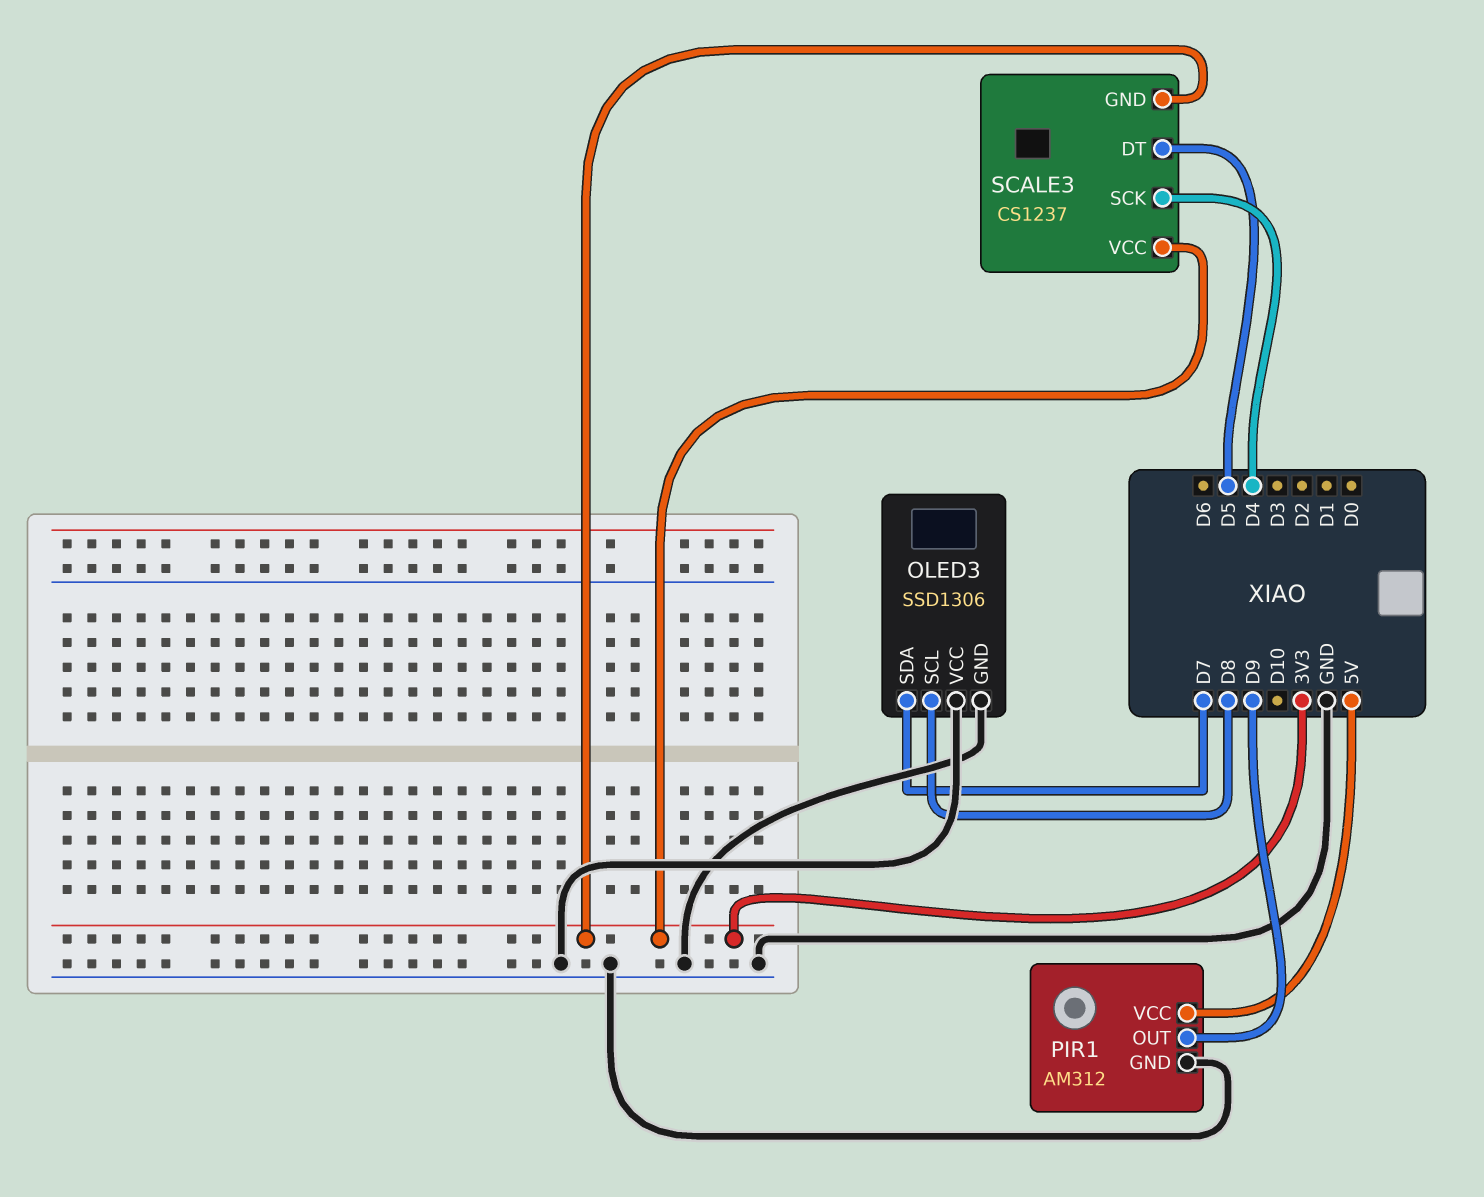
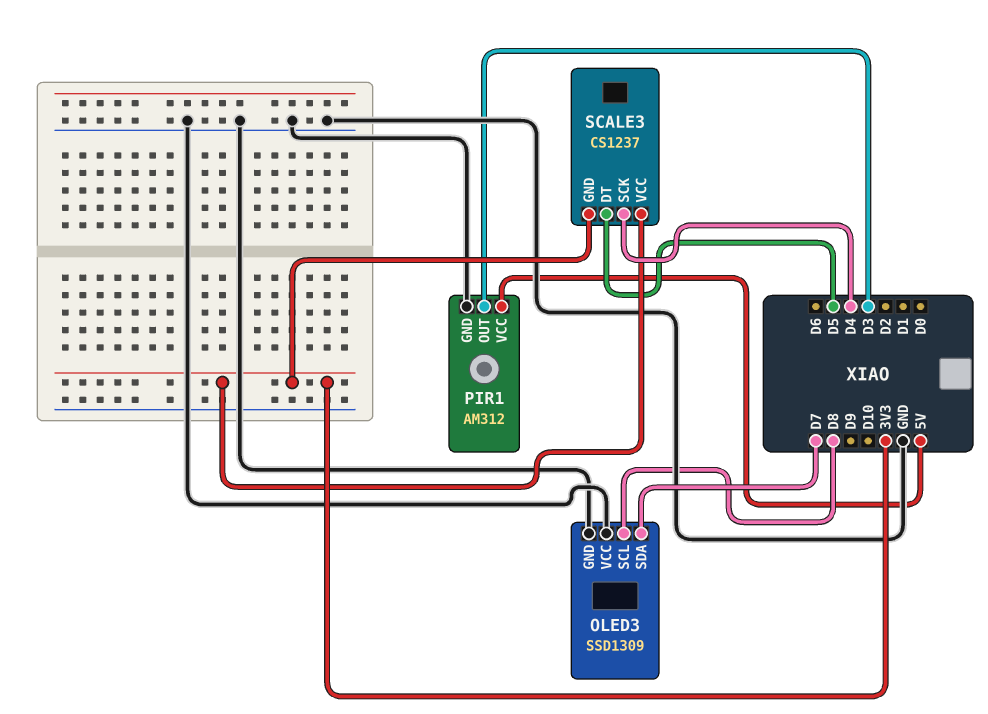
OLED3: SSD1306 -> SSD1309
PIR1 pin OUT: D9 -> D3

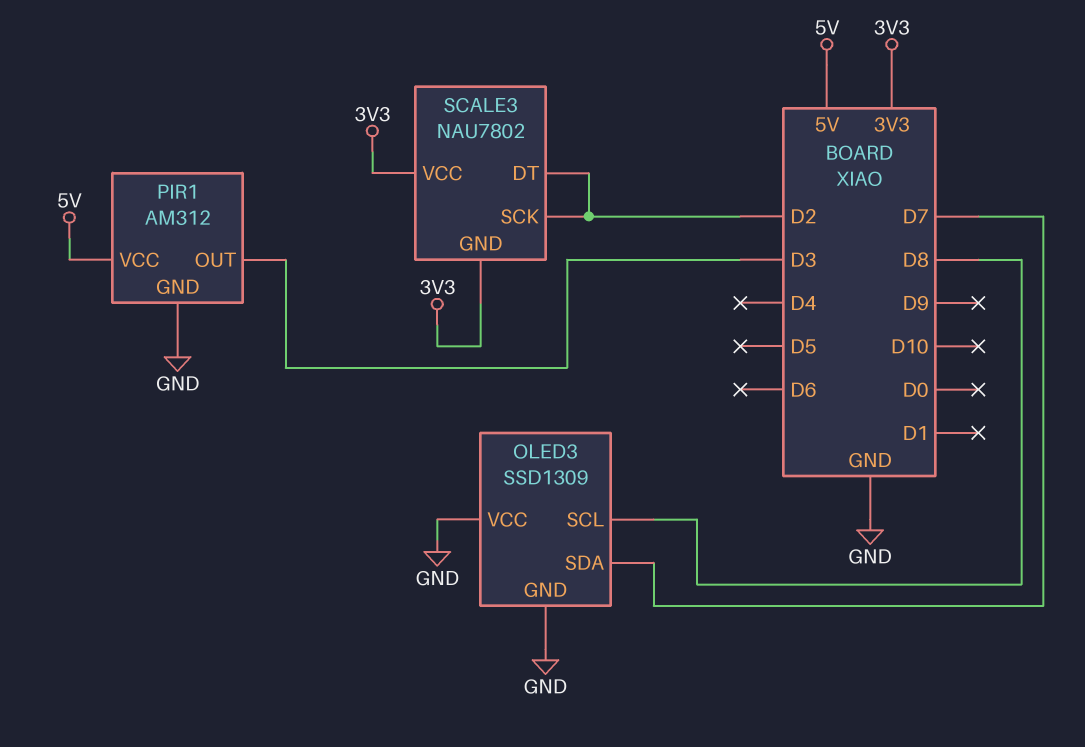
SCALE3: CS1237 -> NAU7802
SCALE3 pin DT: D5 -> D2
SCALE3 pin SCK: D4 -> D2

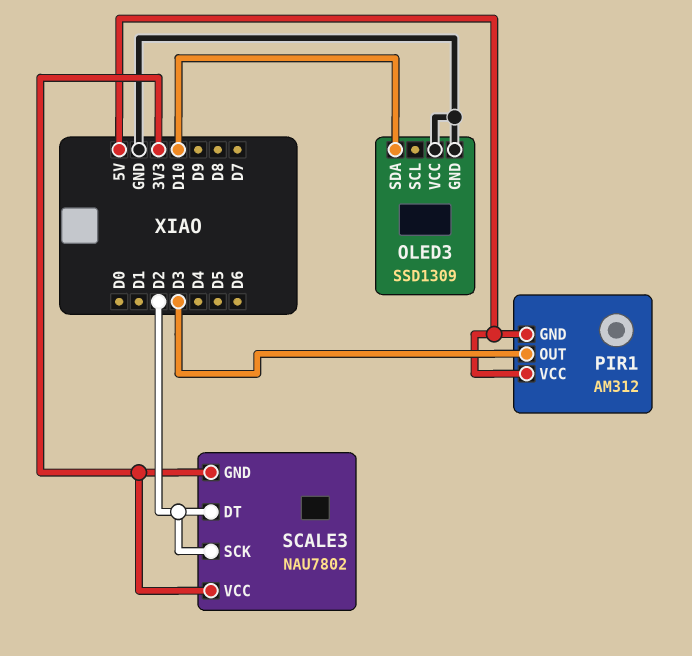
OLED3 pin SCL: D8 -> none
OLED3 pin SDA: D7 -> D10
PIR1 pin GND: GND -> 5V

